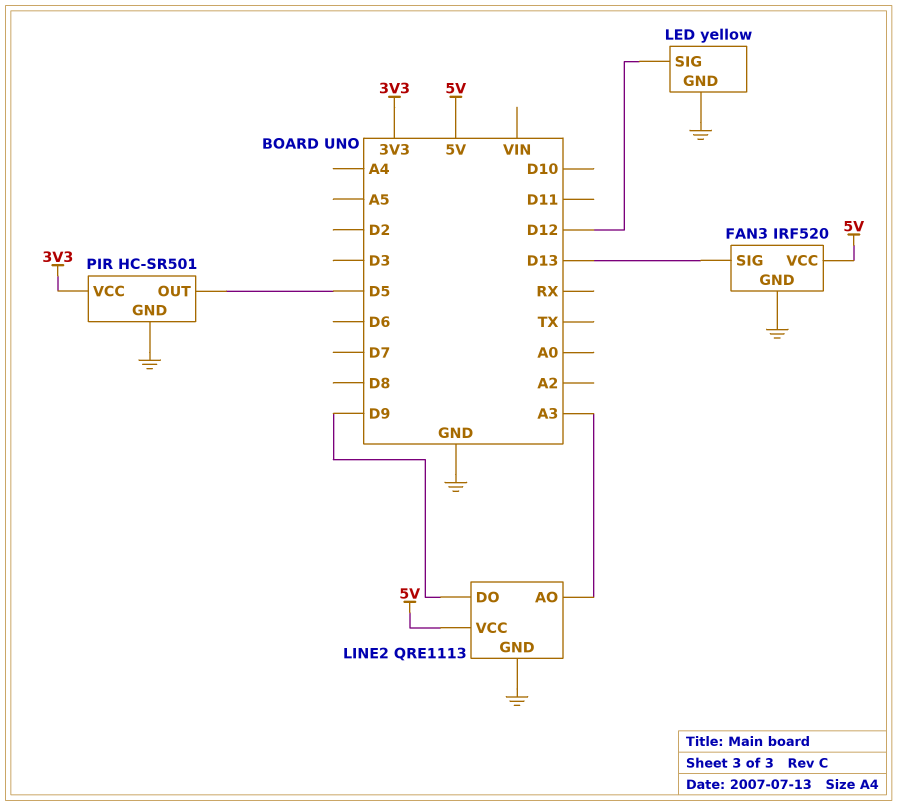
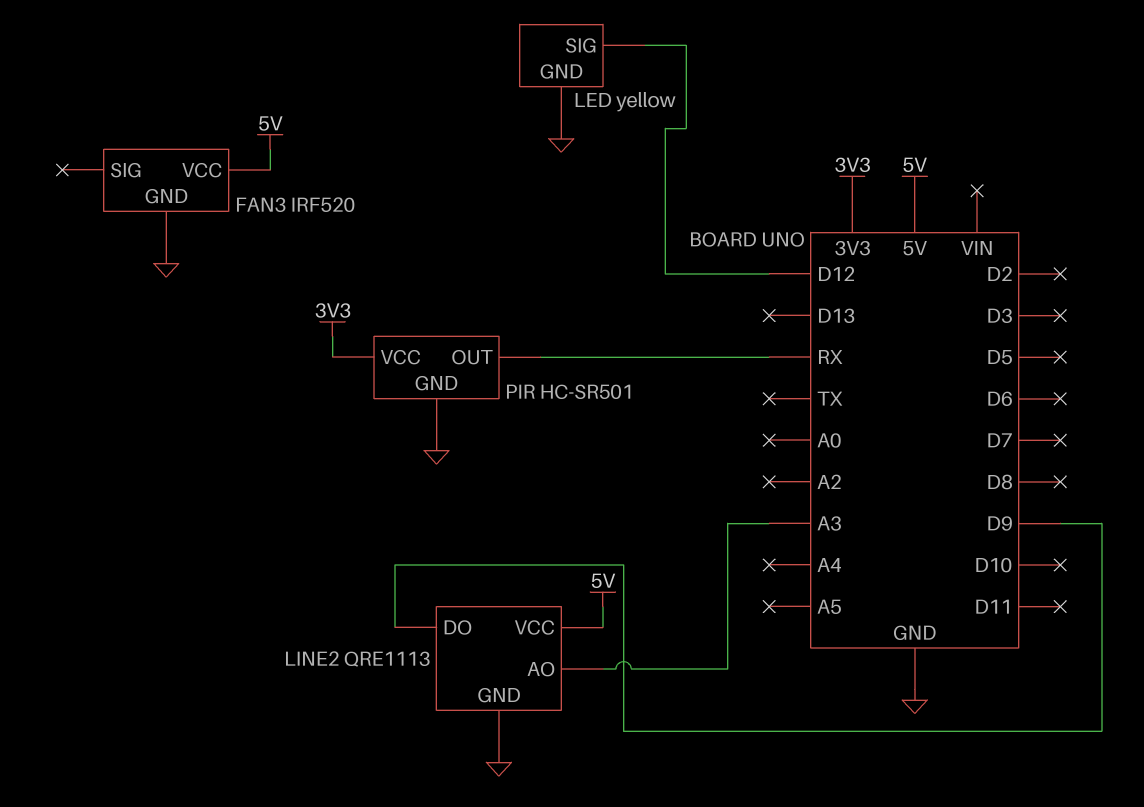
FAN3 pin SIG: D13 -> none
PIR pin OUT: D5 -> RX

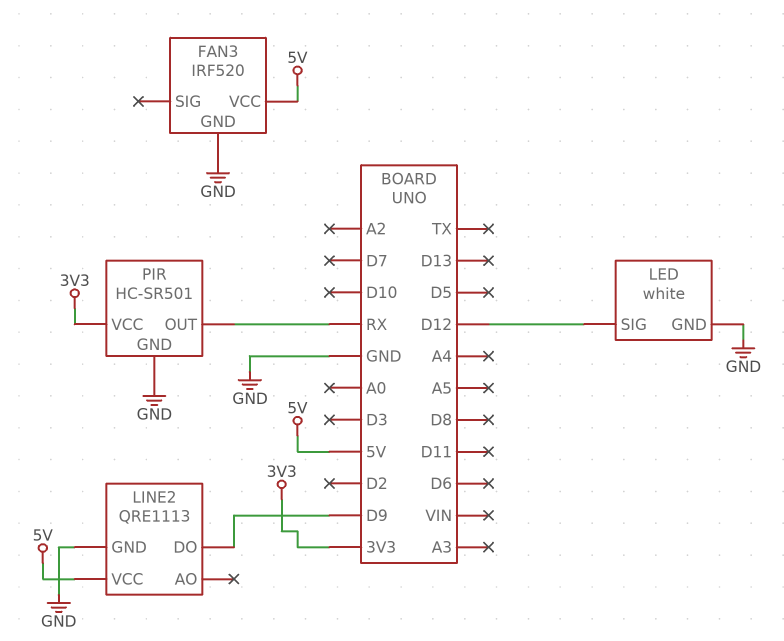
LED: yellow -> white
LINE2 pin AO: A3 -> none

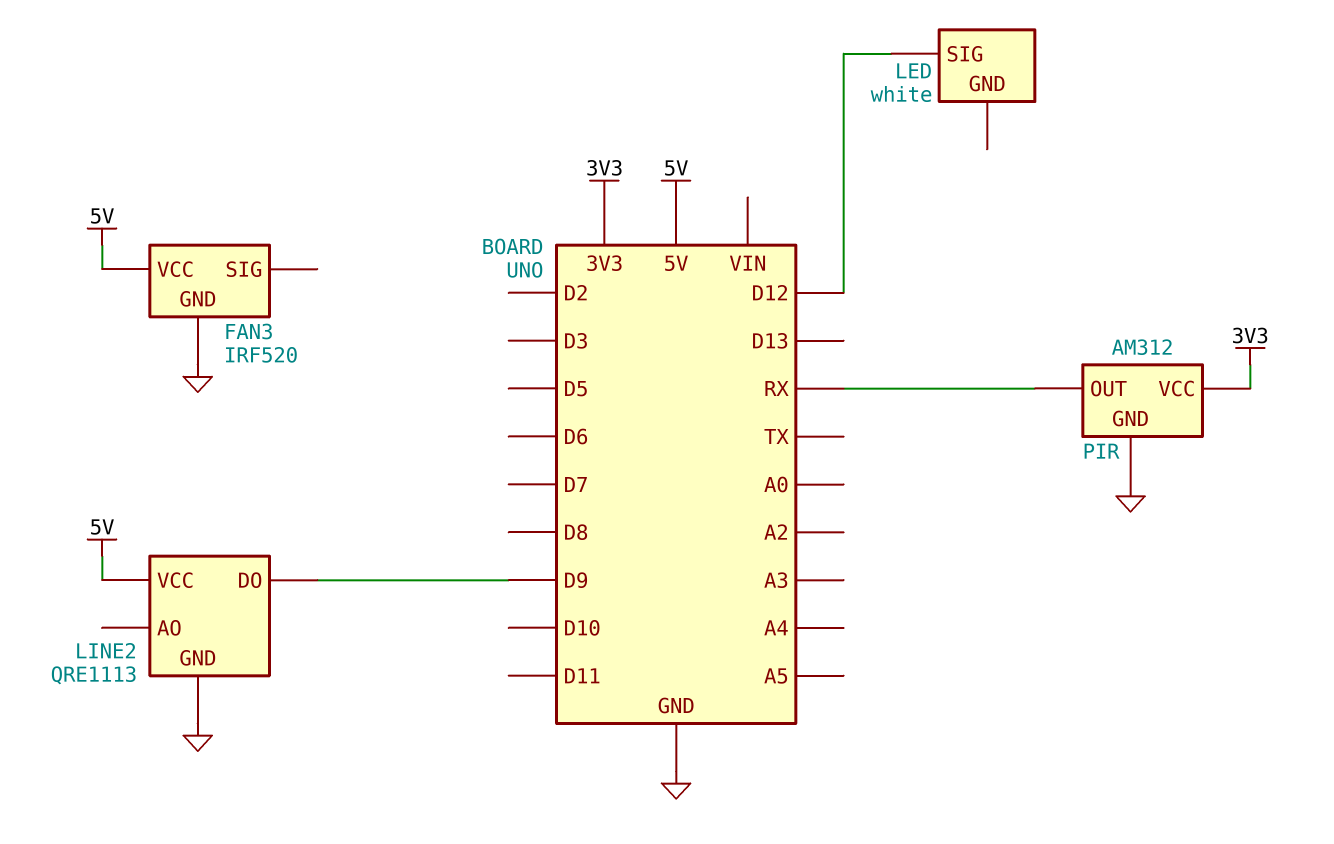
LED pin GND: GND -> none
PIR: HC-SR501 -> AM312

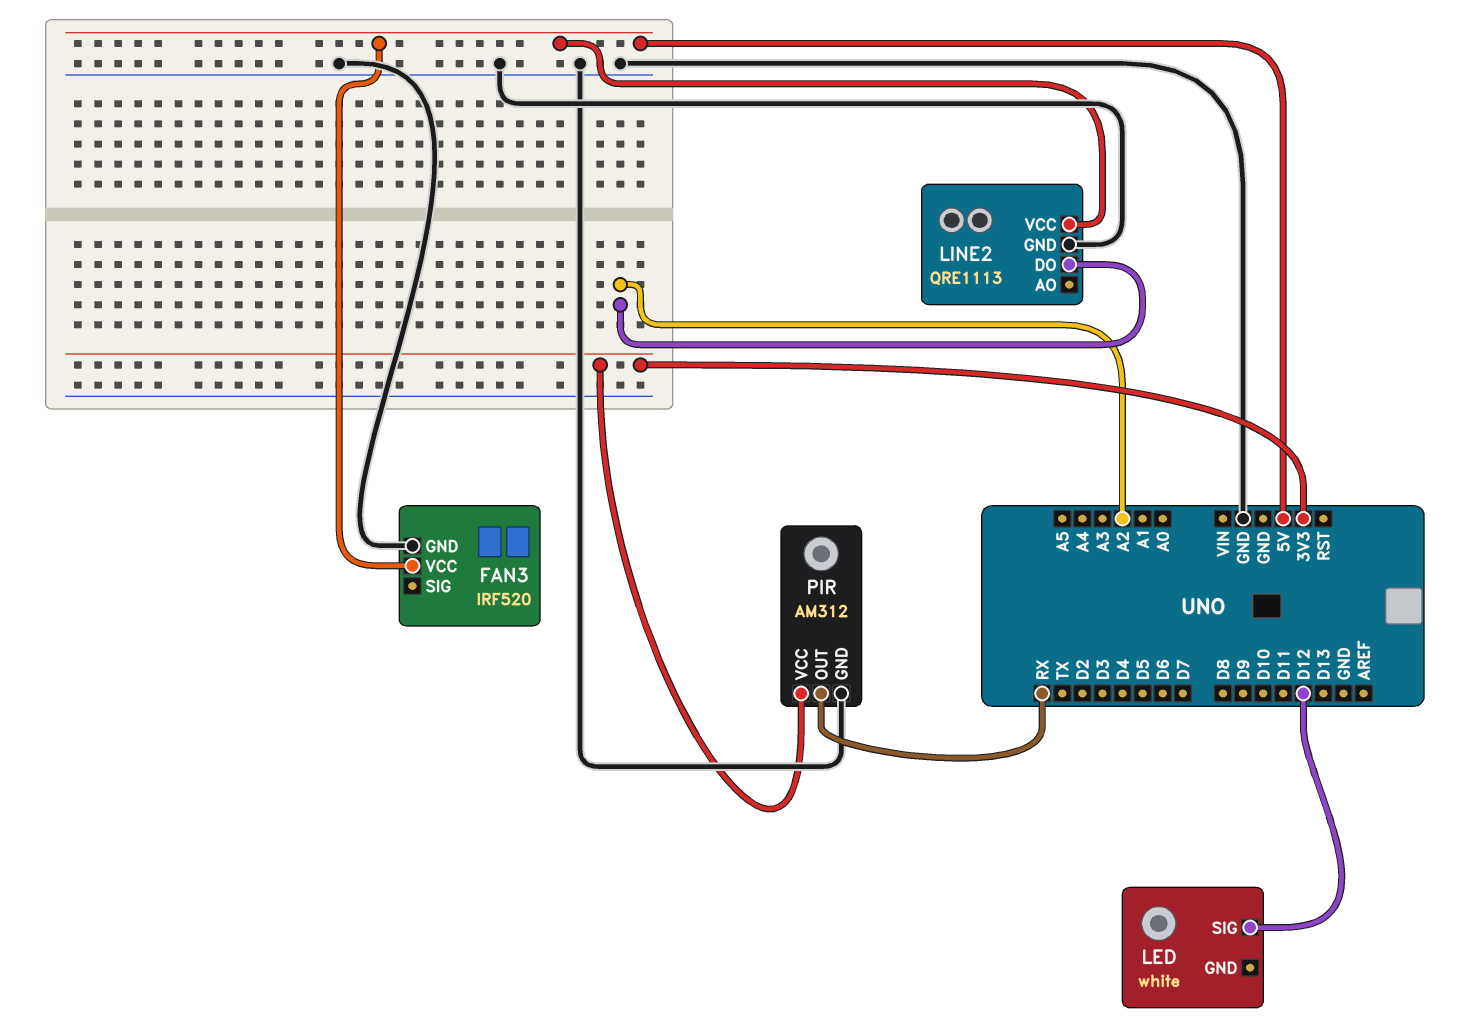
LINE2 pin DO: D9 -> A2

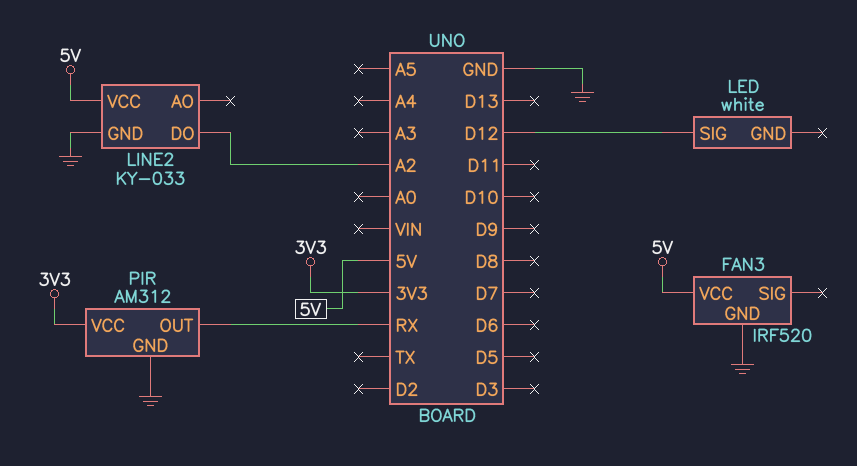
LINE2: QRE1113 -> KY-033

